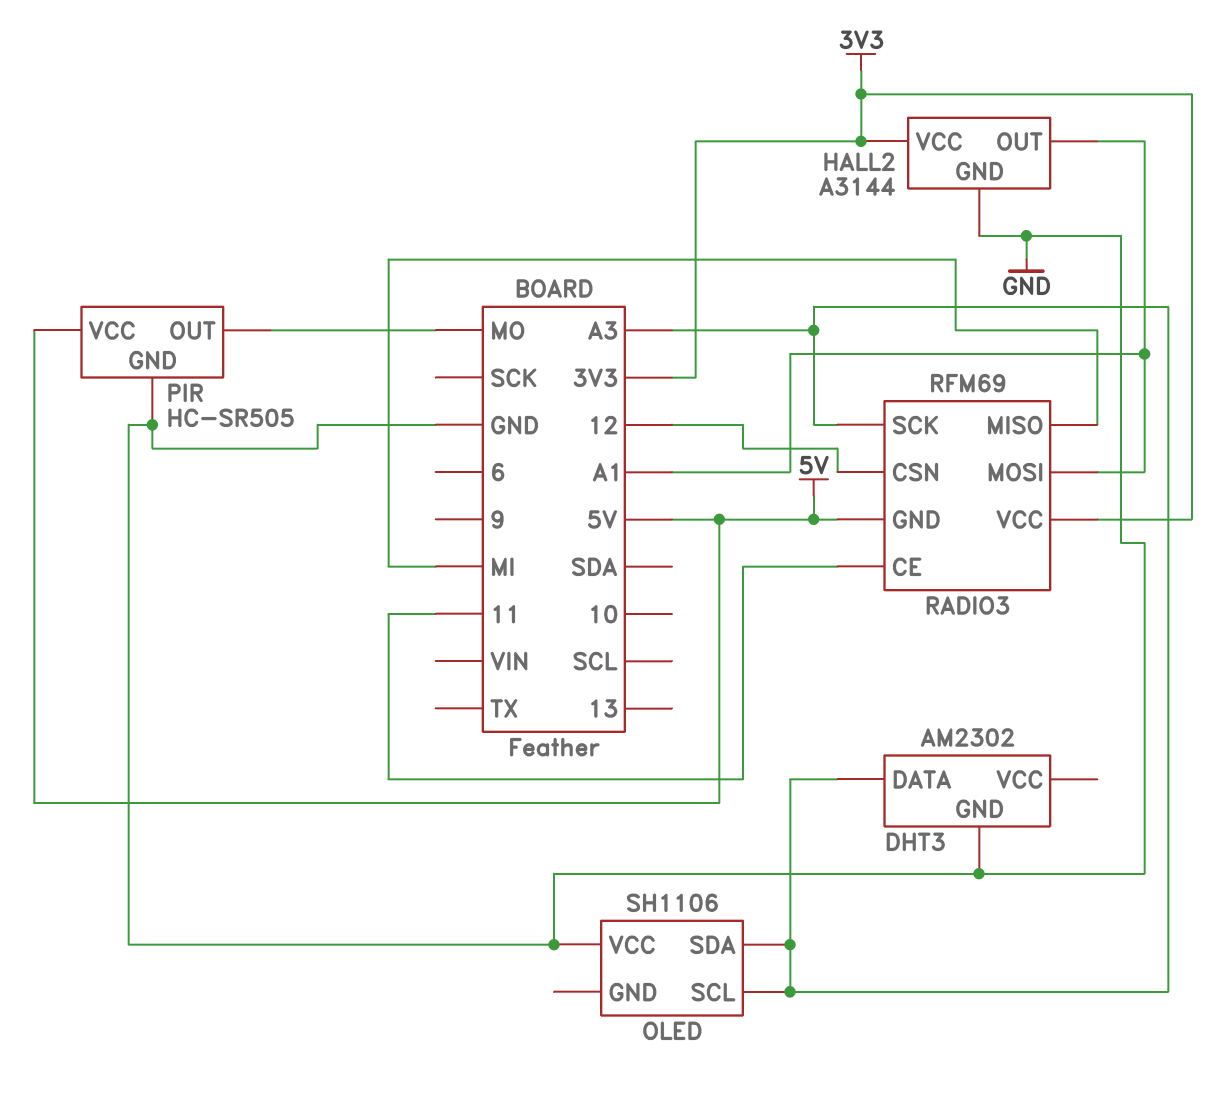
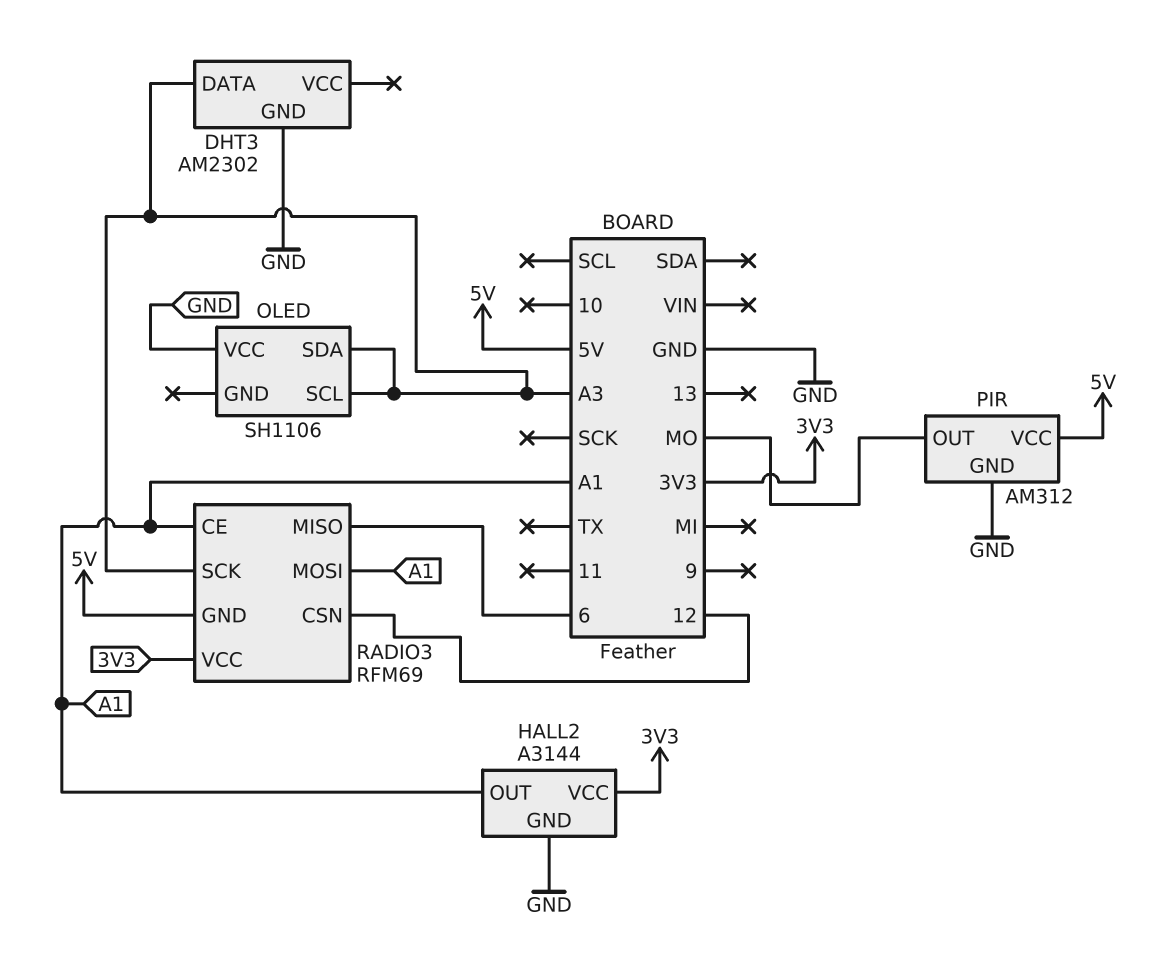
PIR: HC-SR505 -> AM312
RADIO3 pin CE: 11 -> A1
RADIO3 pin MISO: MI -> 6

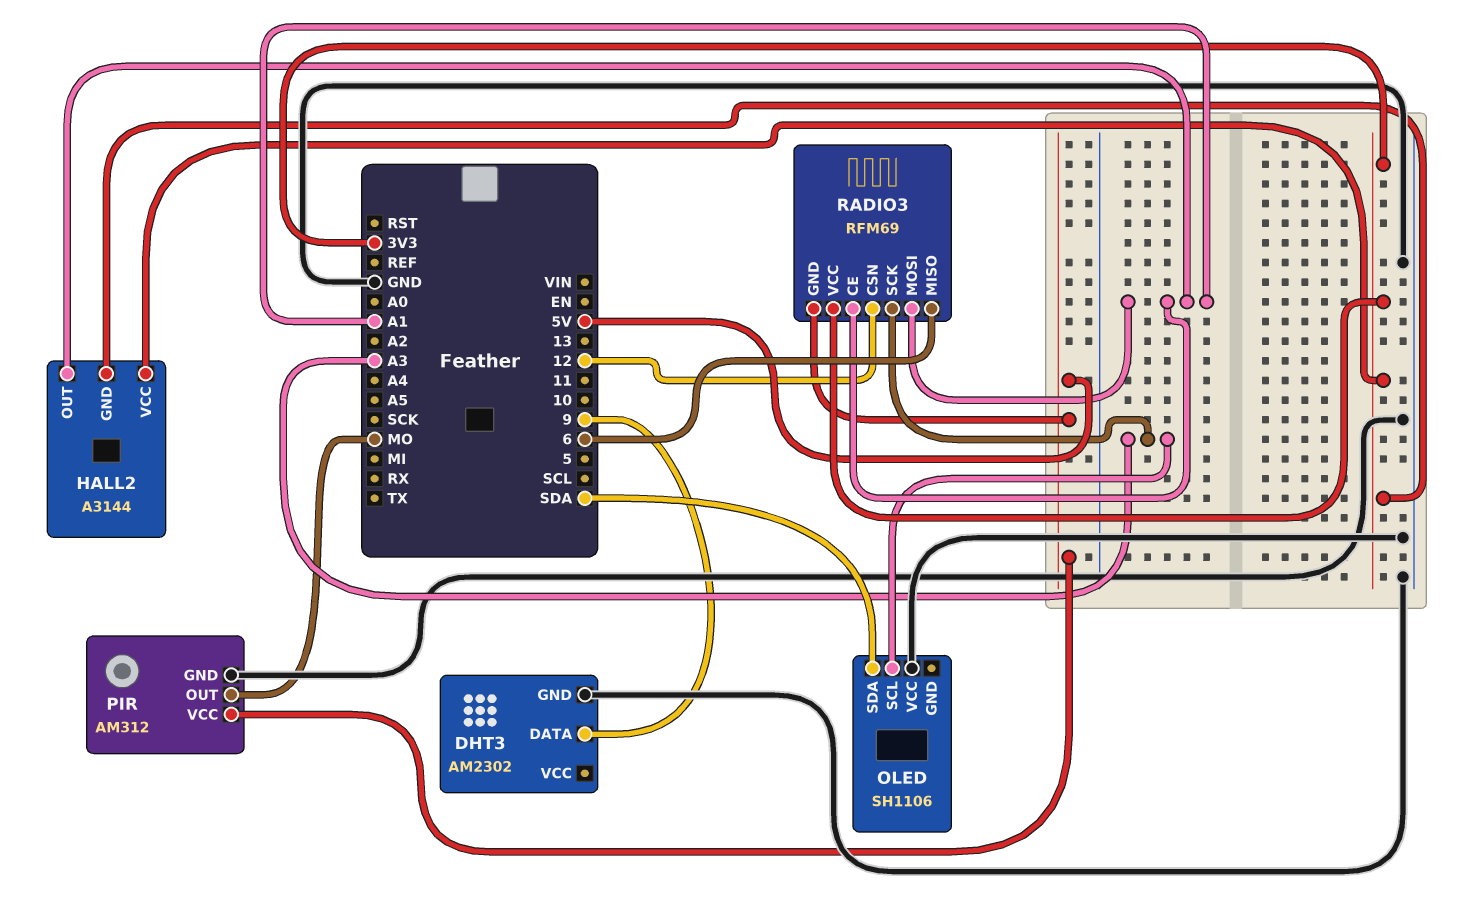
DHT3 pin DATA: A3 -> 9
HALL2 pin GND: GND -> 3V3
OLED pin SDA: A3 -> SDA

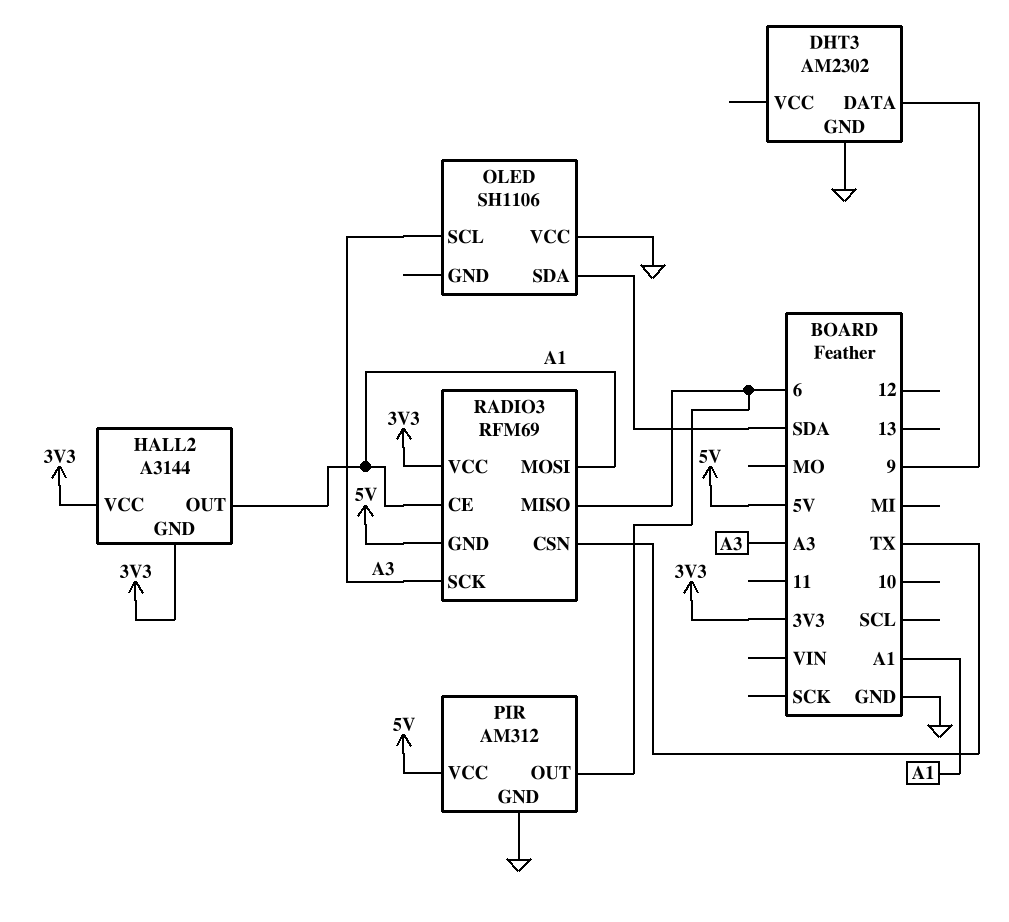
PIR pin OUT: MO -> 6
RADIO3 pin CSN: 12 -> TX

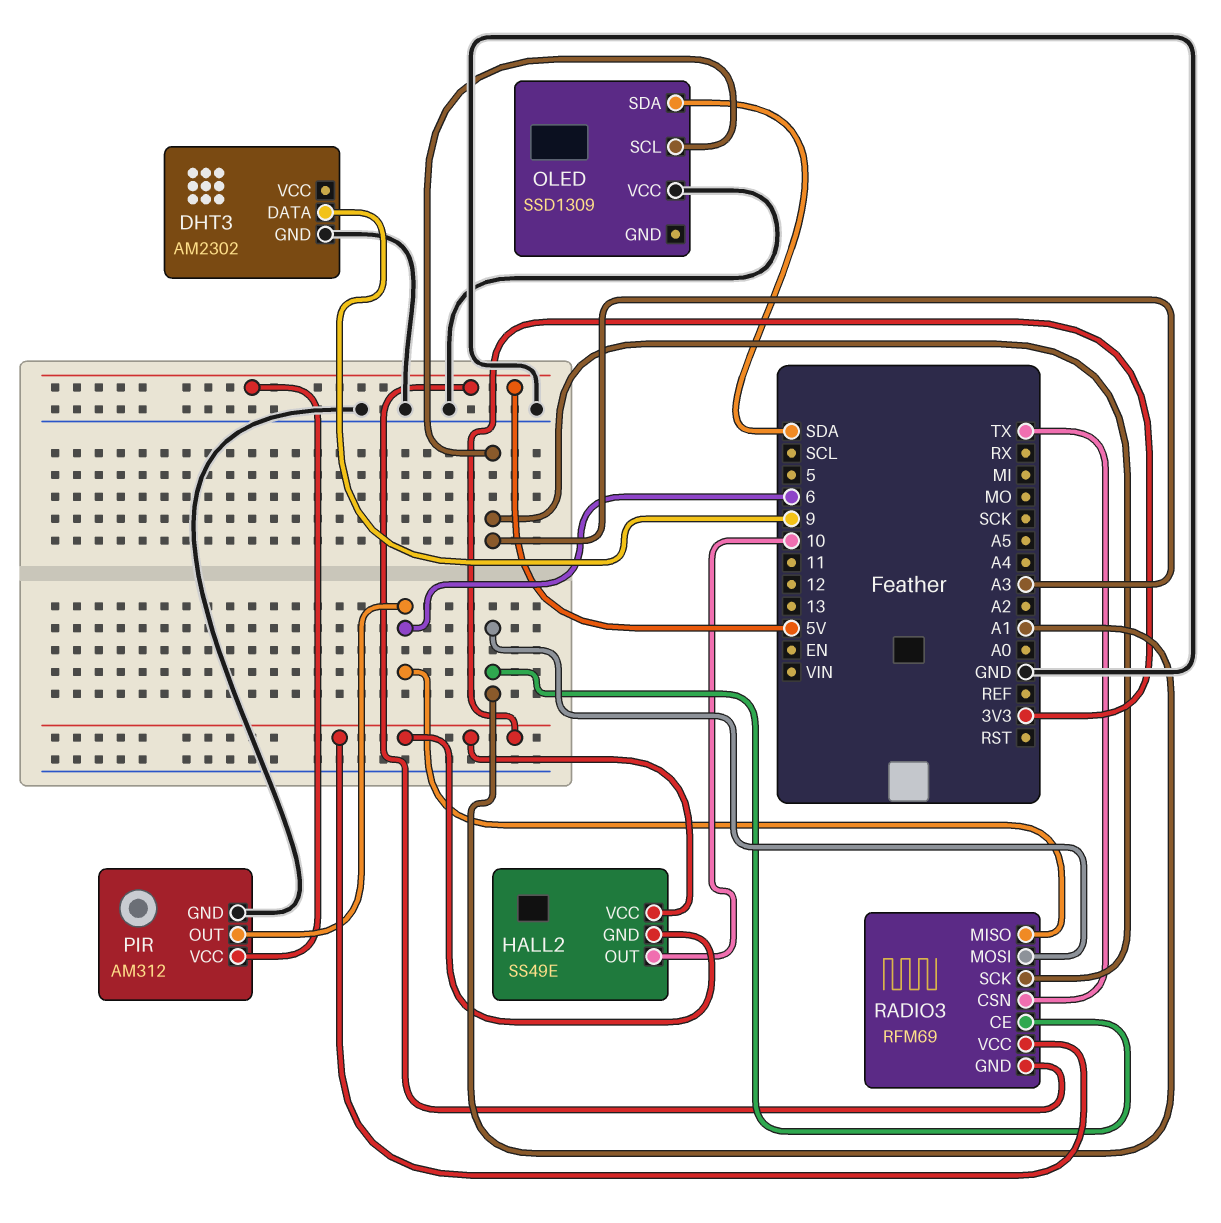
HALL2: A3144 -> SS49E
HALL2 pin OUT: A1 -> 10
OLED: SH1106 -> SSD1309

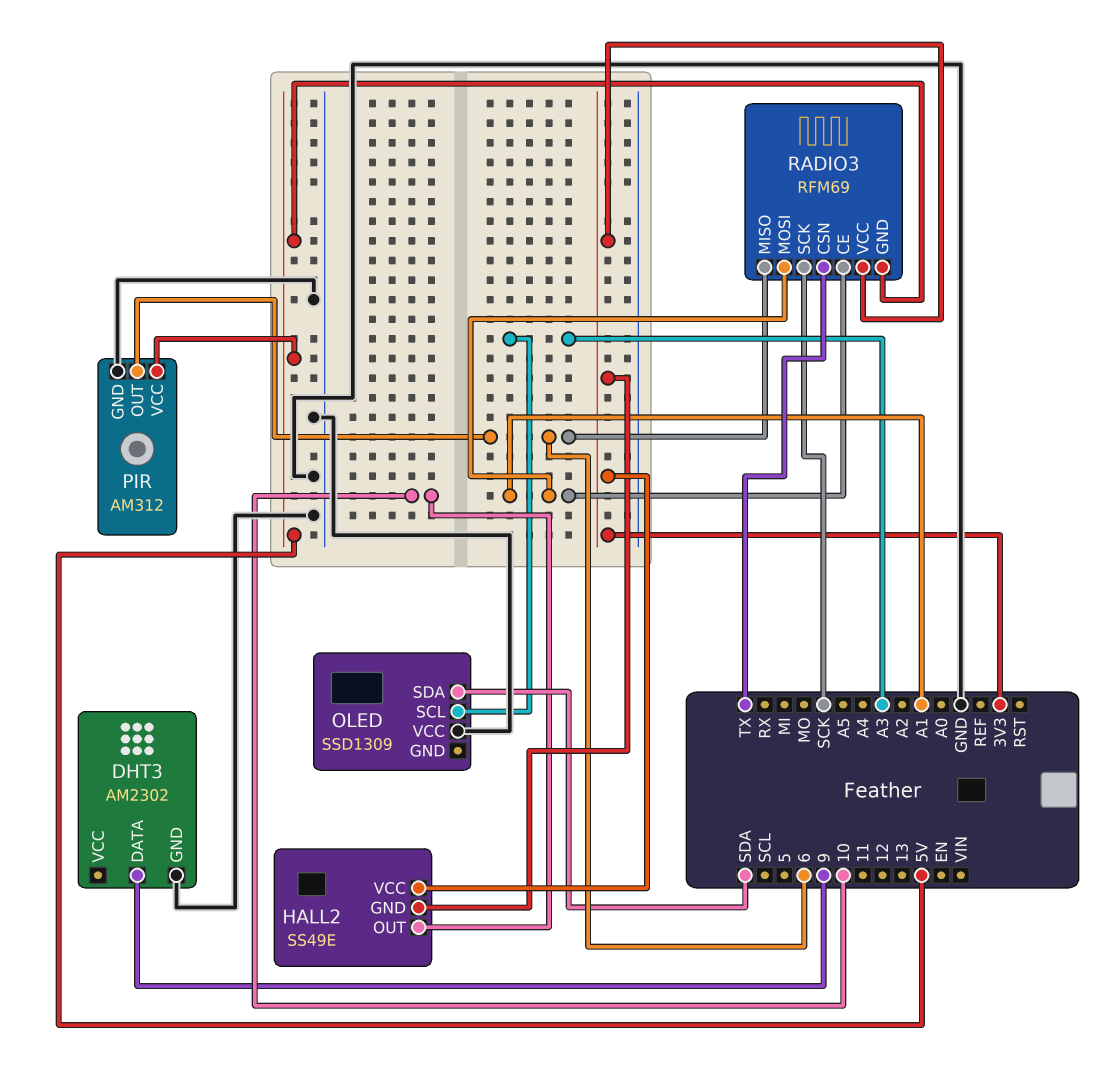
RADIO3 pin SCK: A3 -> SCK

